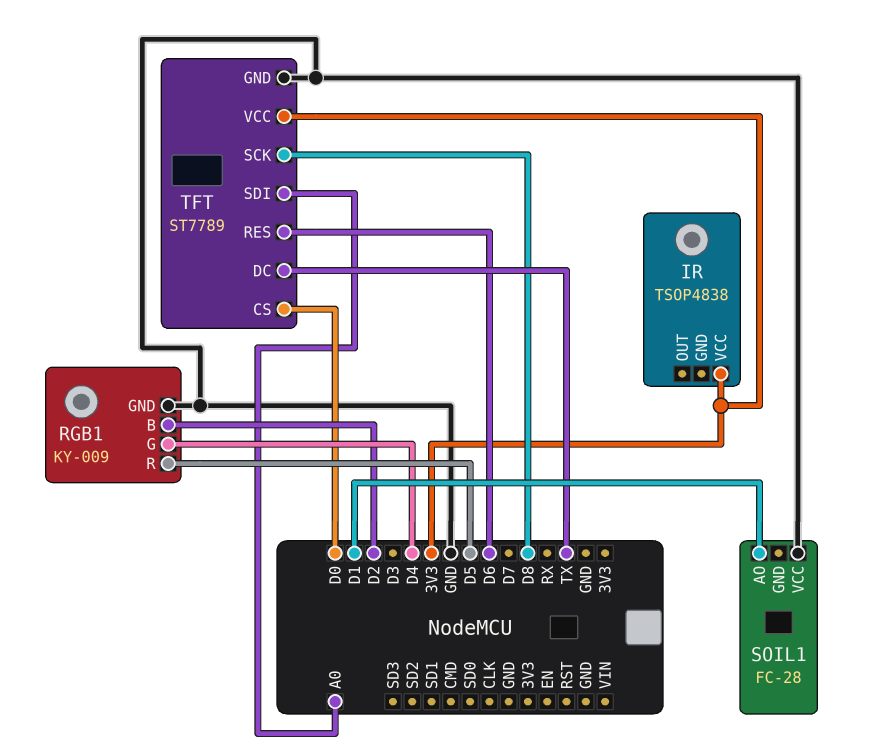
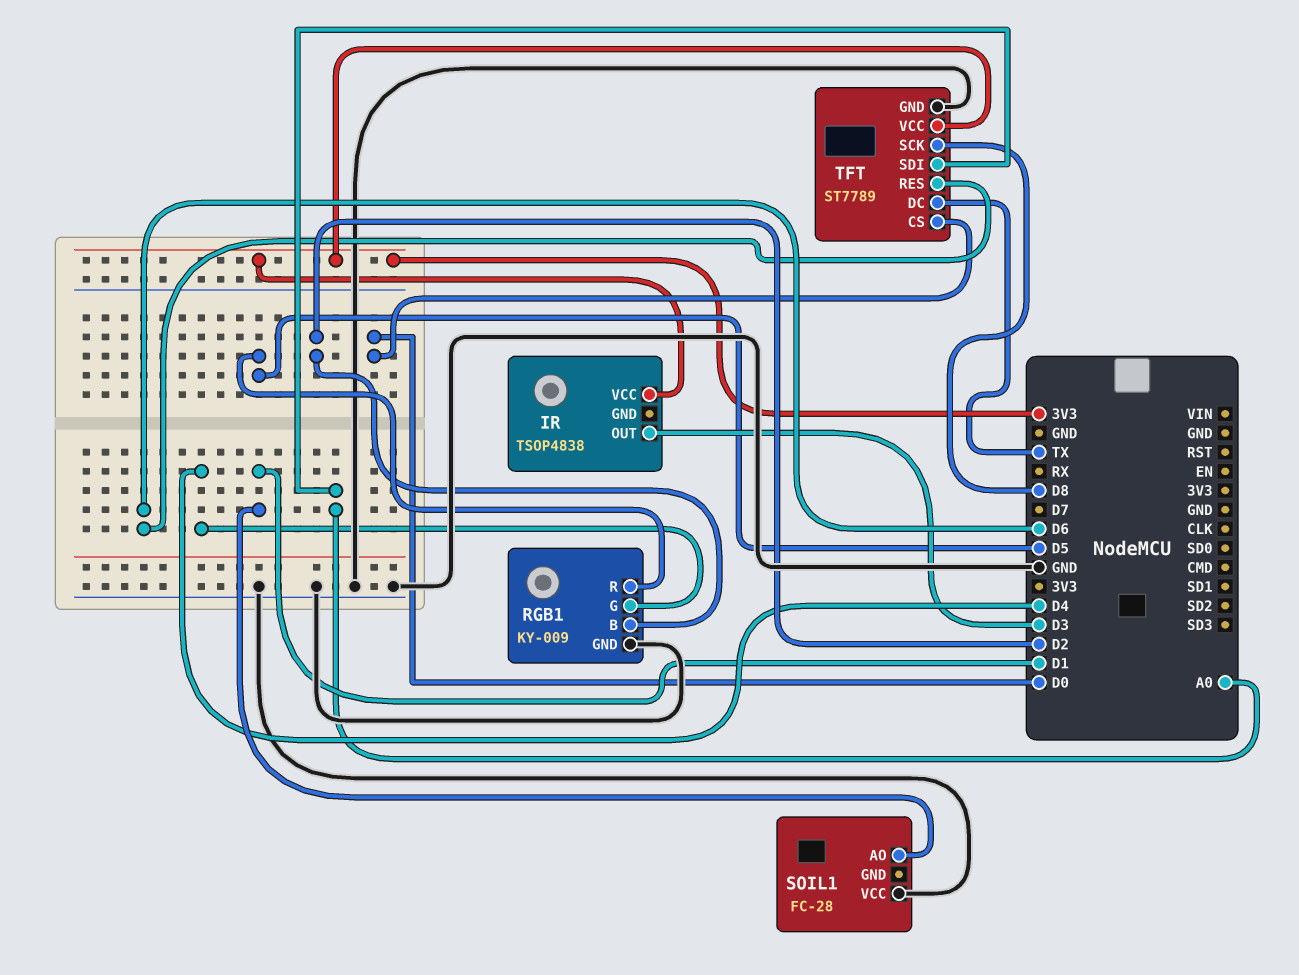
IR pin OUT: none -> D3

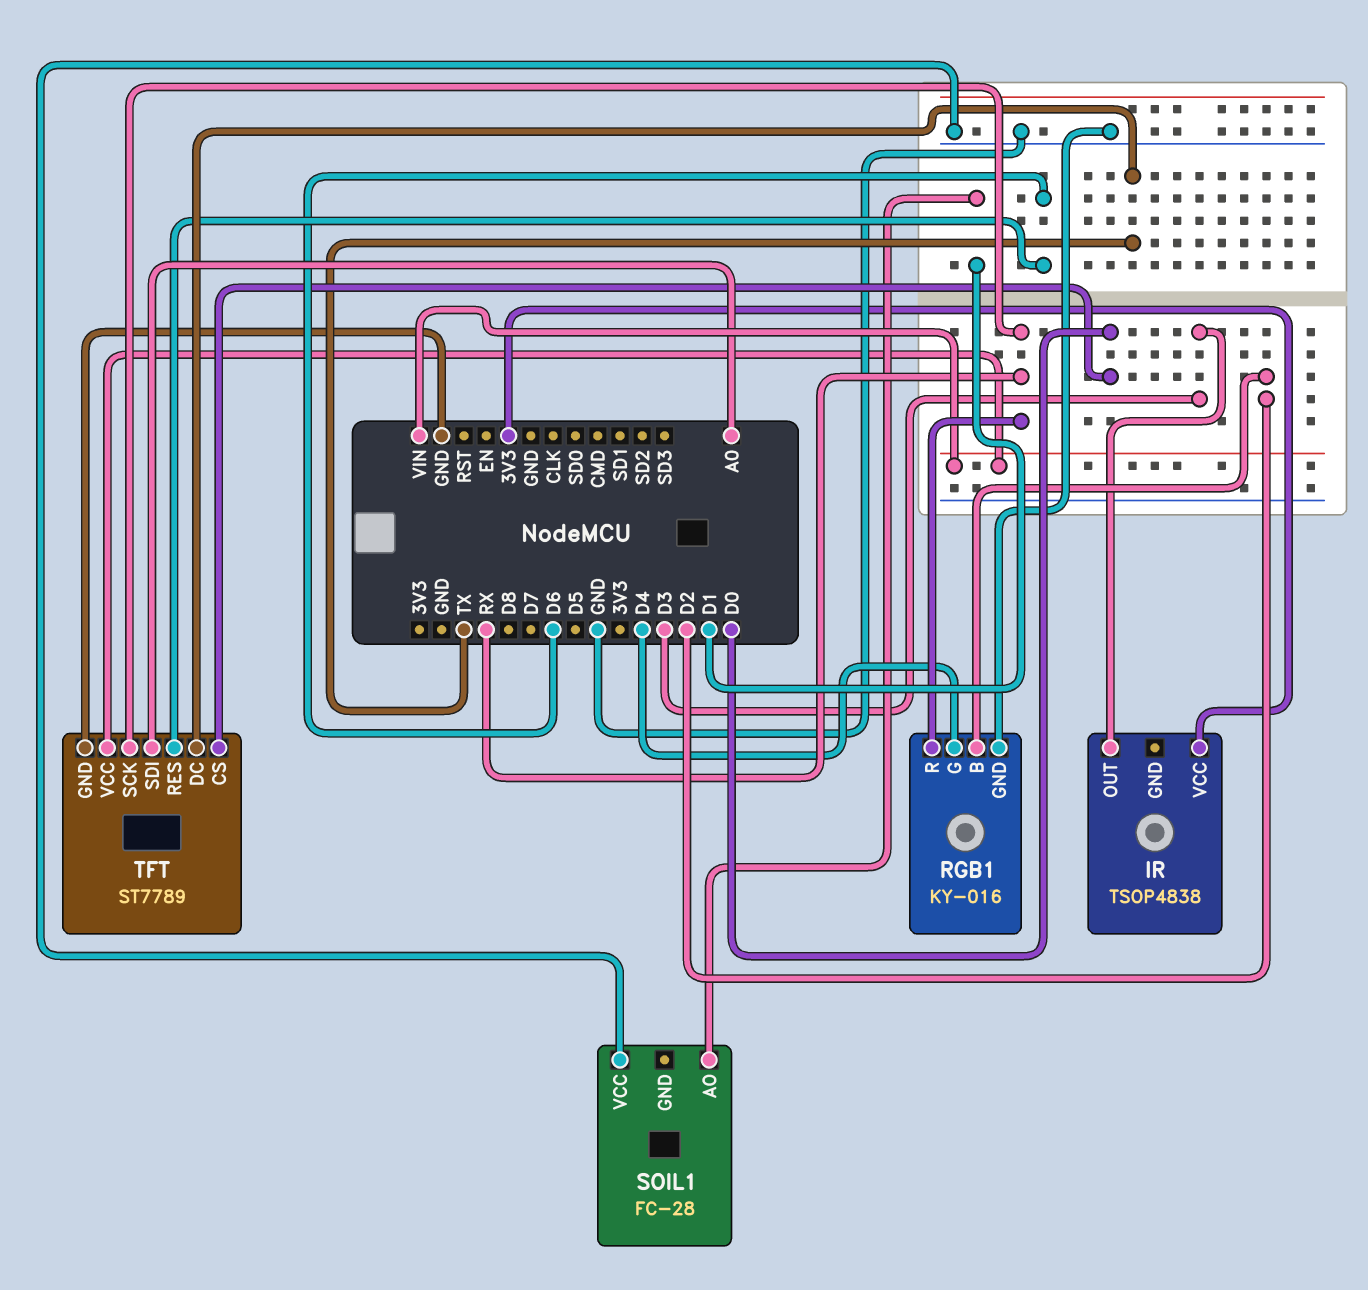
RGB1: KY-009 -> KY-016
RGB1 pin R: D5 -> RX
TFT pin SCK: D8 -> RX
TFT pin VCC: 3V3 -> VIN

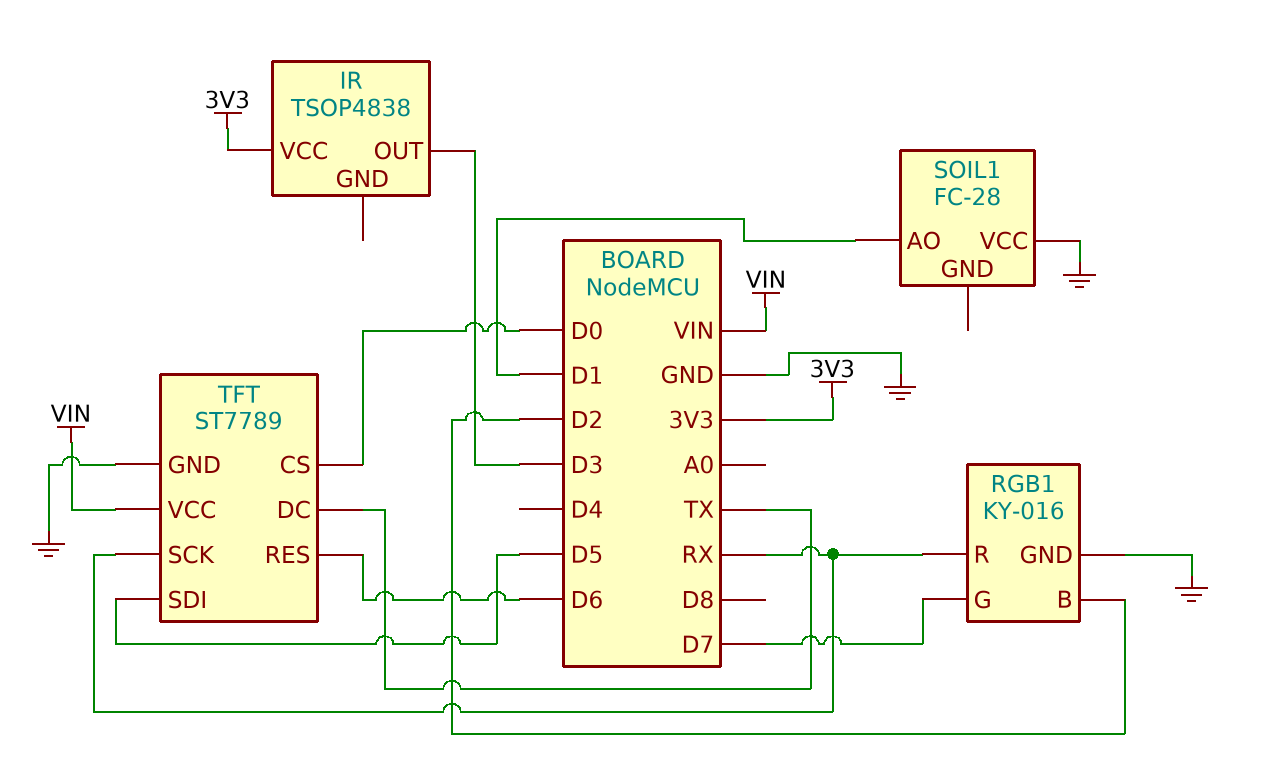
RGB1 pin G: D4 -> D7
TFT pin SDI: A0 -> D5

